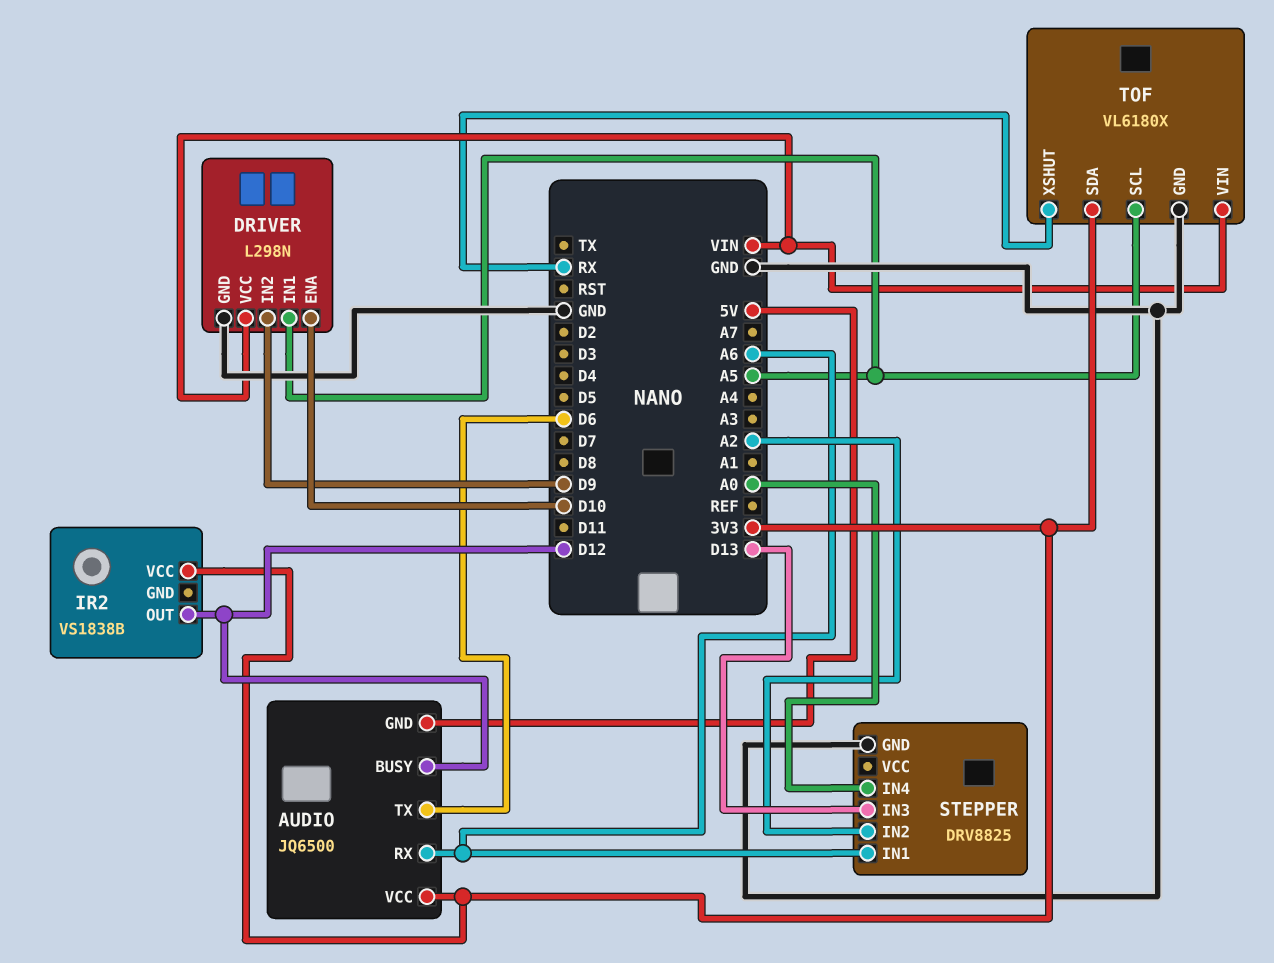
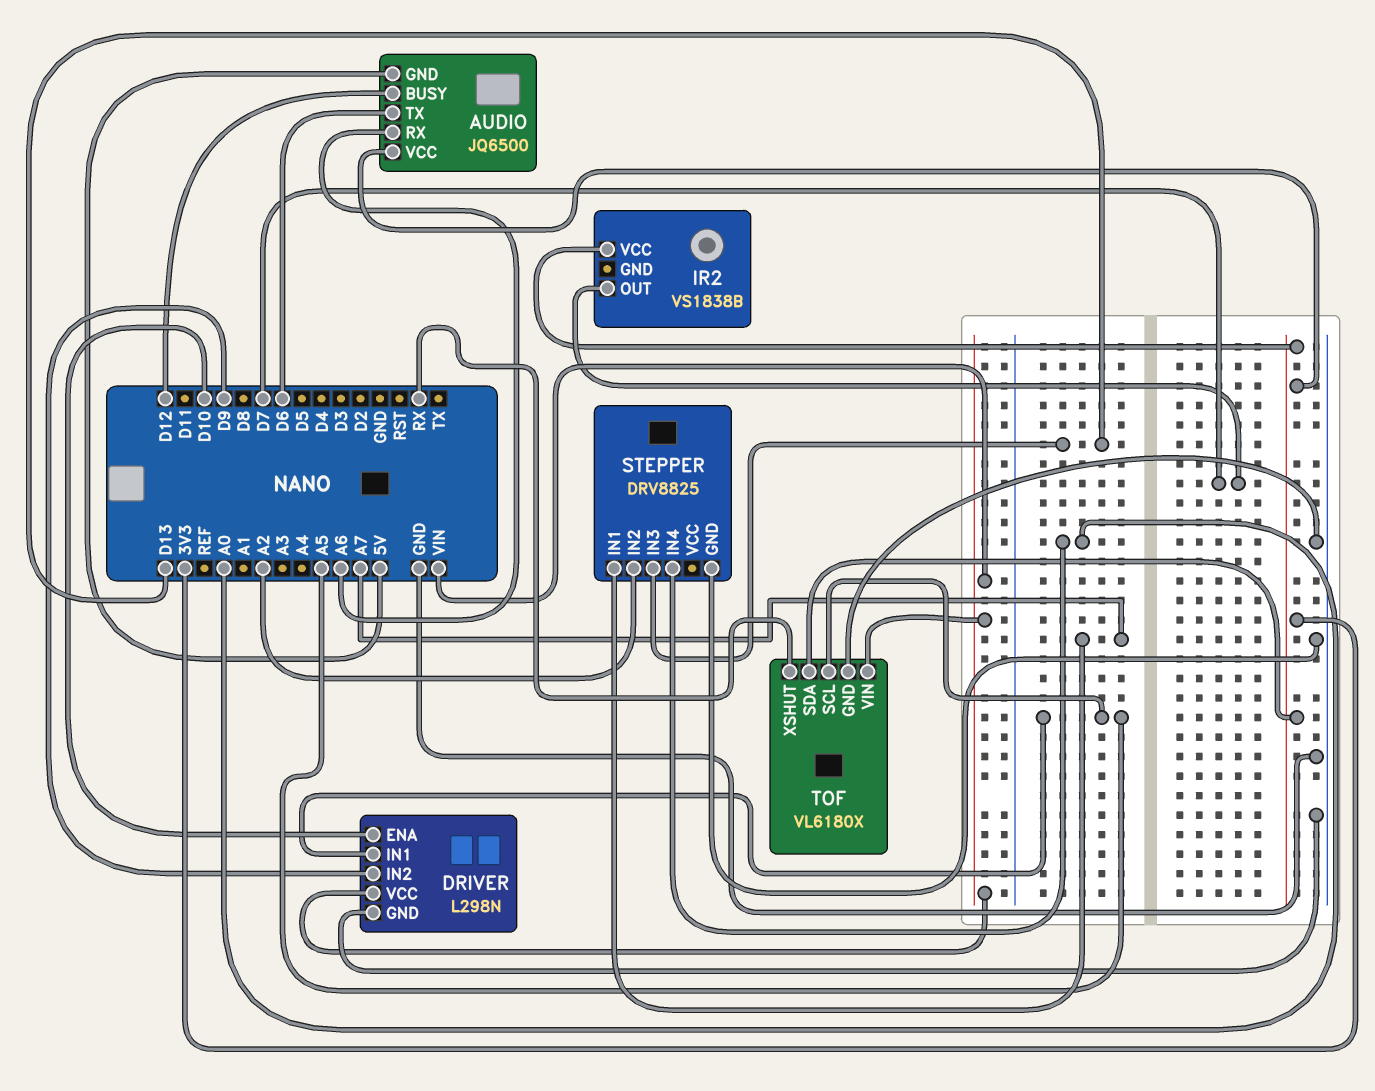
IR2 pin OUT: D12 -> D7
STEPPER pin IN1: A6 -> A7

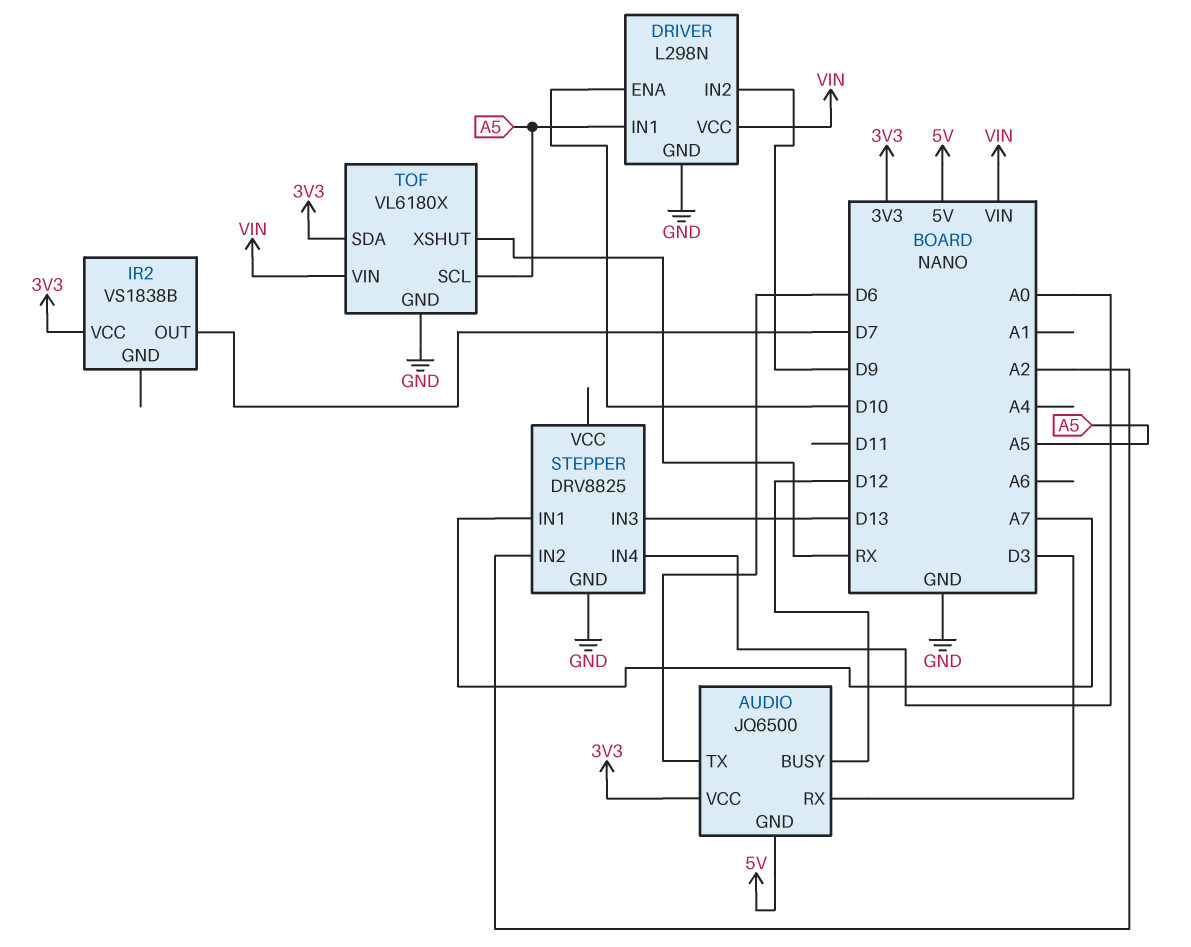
AUDIO pin RX: A6 -> D3

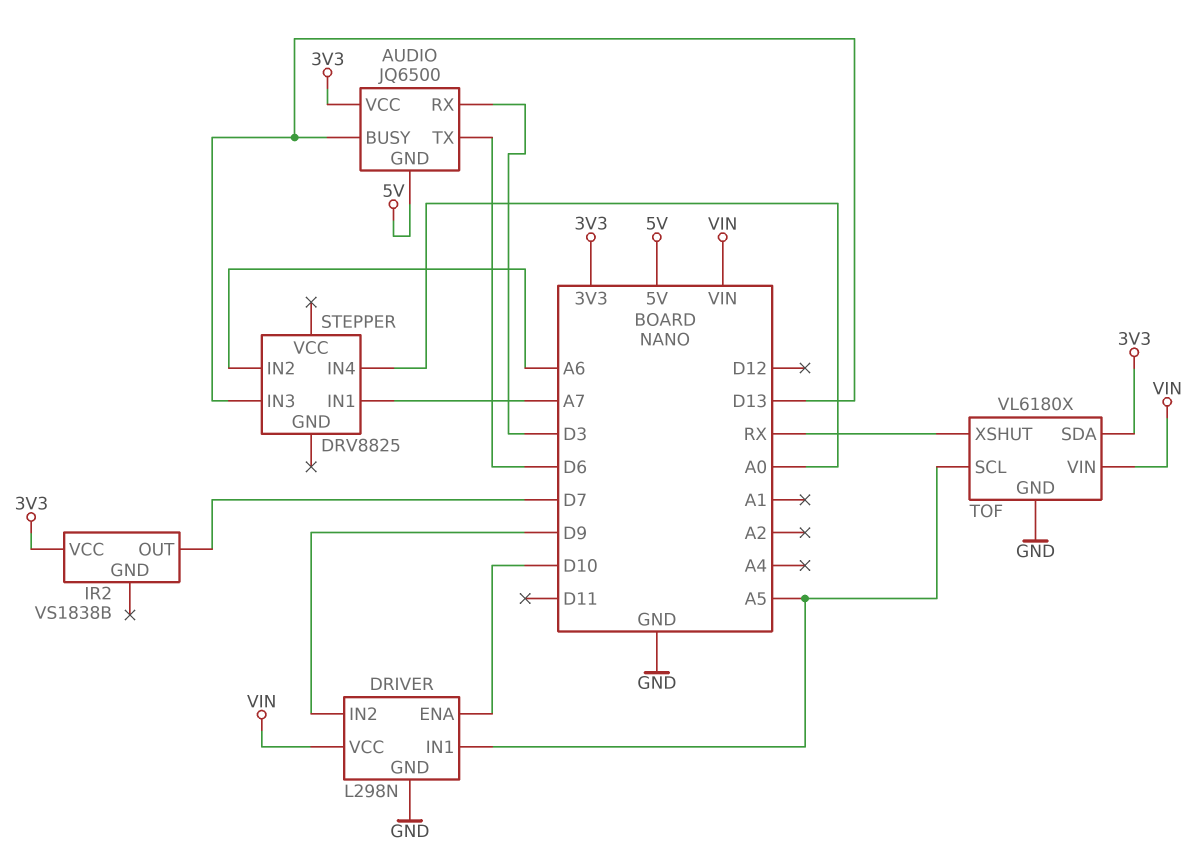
AUDIO pin BUSY: D12 -> D13
STEPPER pin GND: GND -> none
STEPPER pin IN2: A2 -> A6

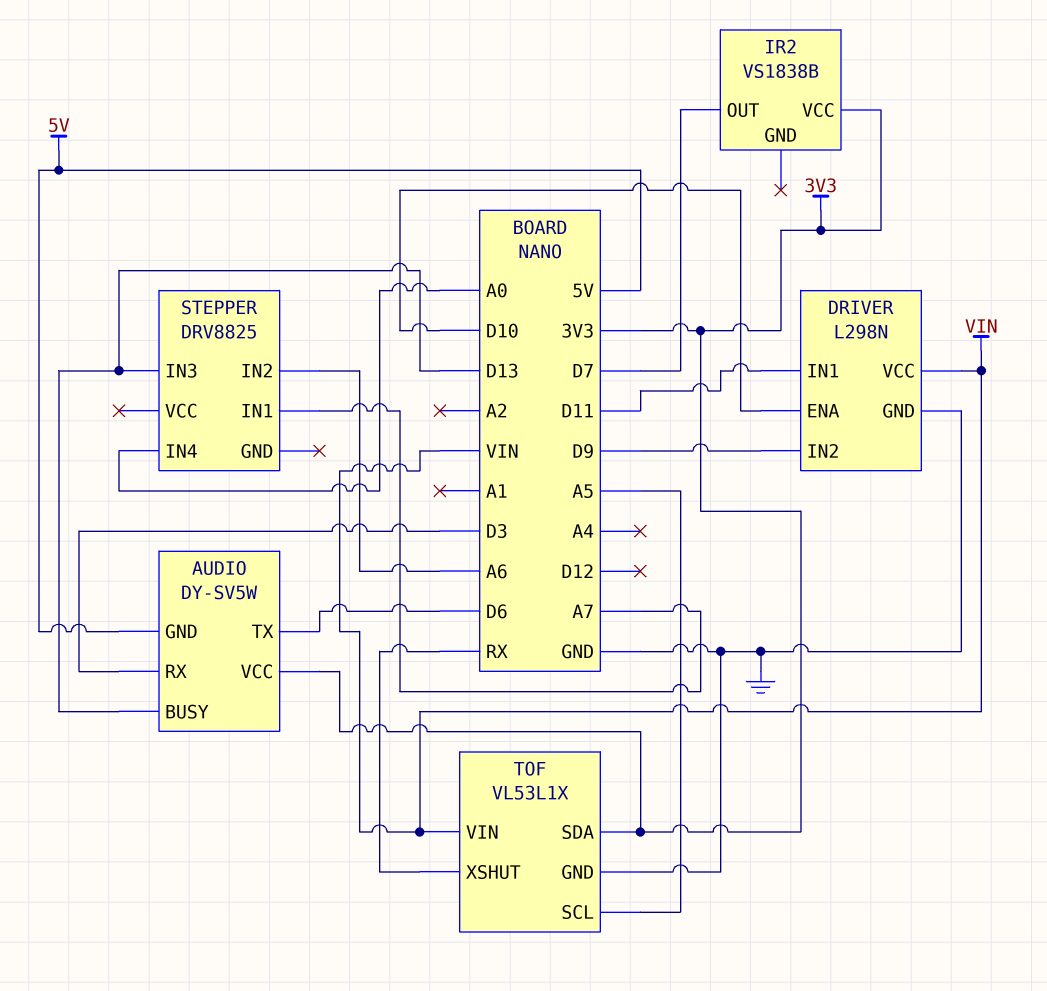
AUDIO: JQ6500 -> DY-SV5W
DRIVER pin IN1: A5 -> D11
TOF: VL6180X -> VL53L1X

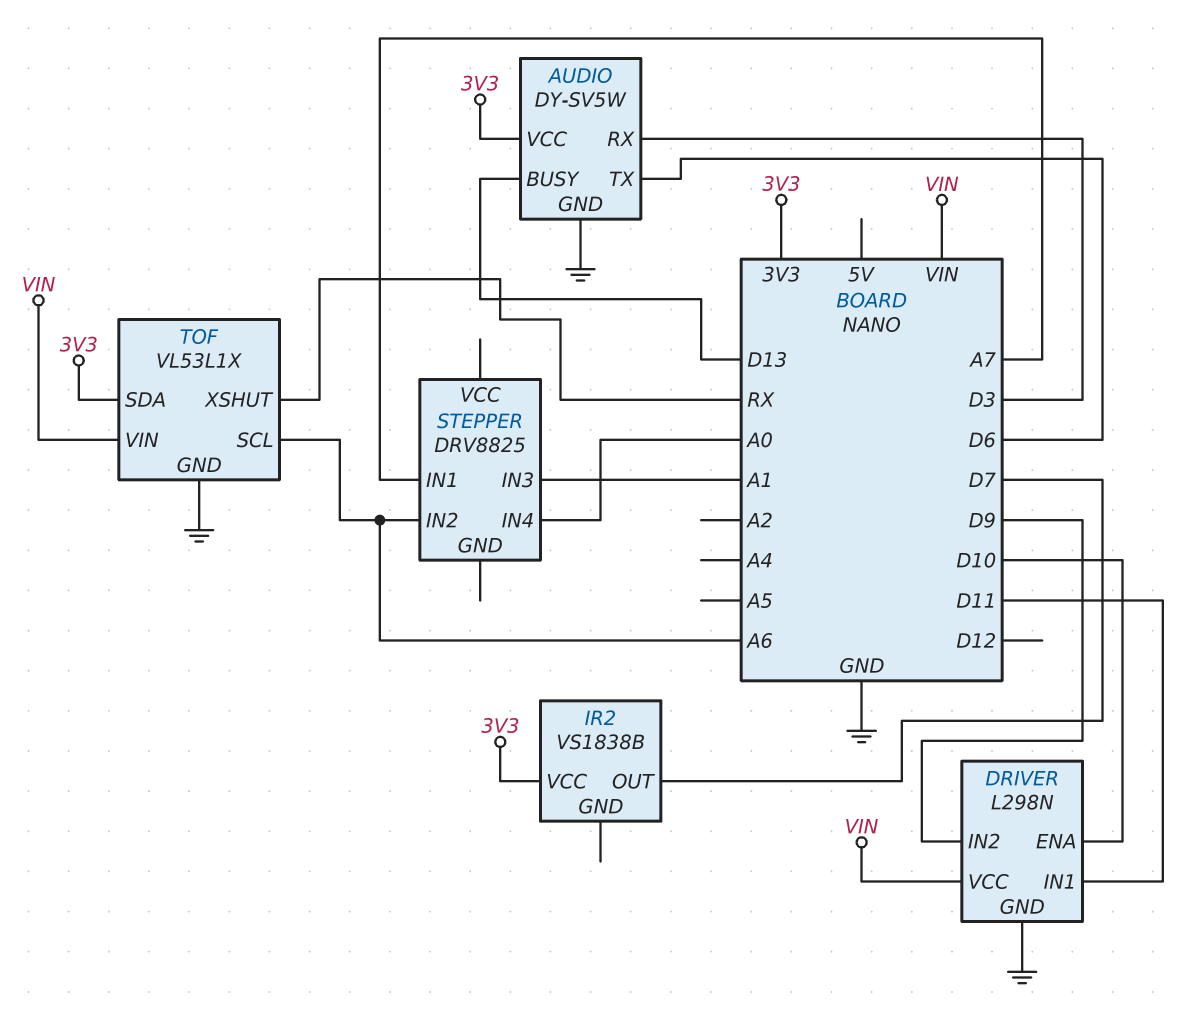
AUDIO pin GND: 5V -> GND
STEPPER pin IN3: D13 -> A1
TOF pin SCL: A5 -> A6

